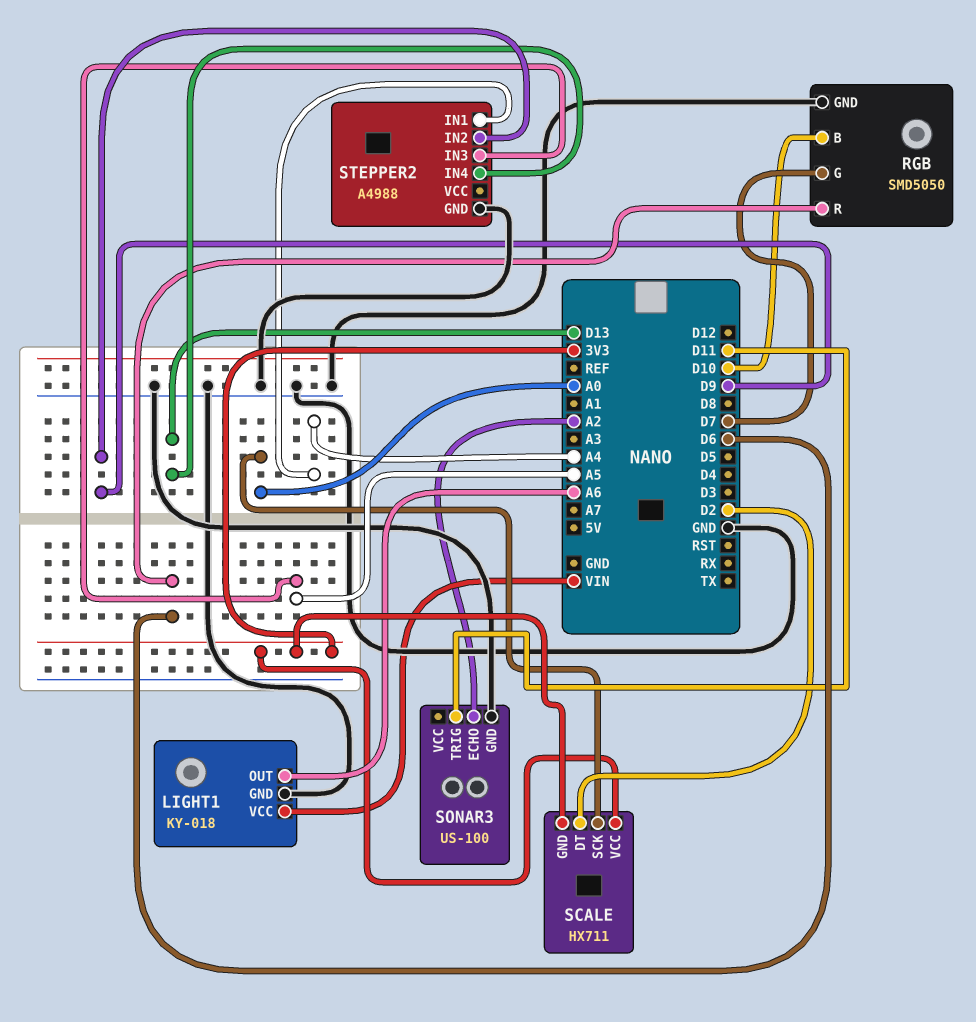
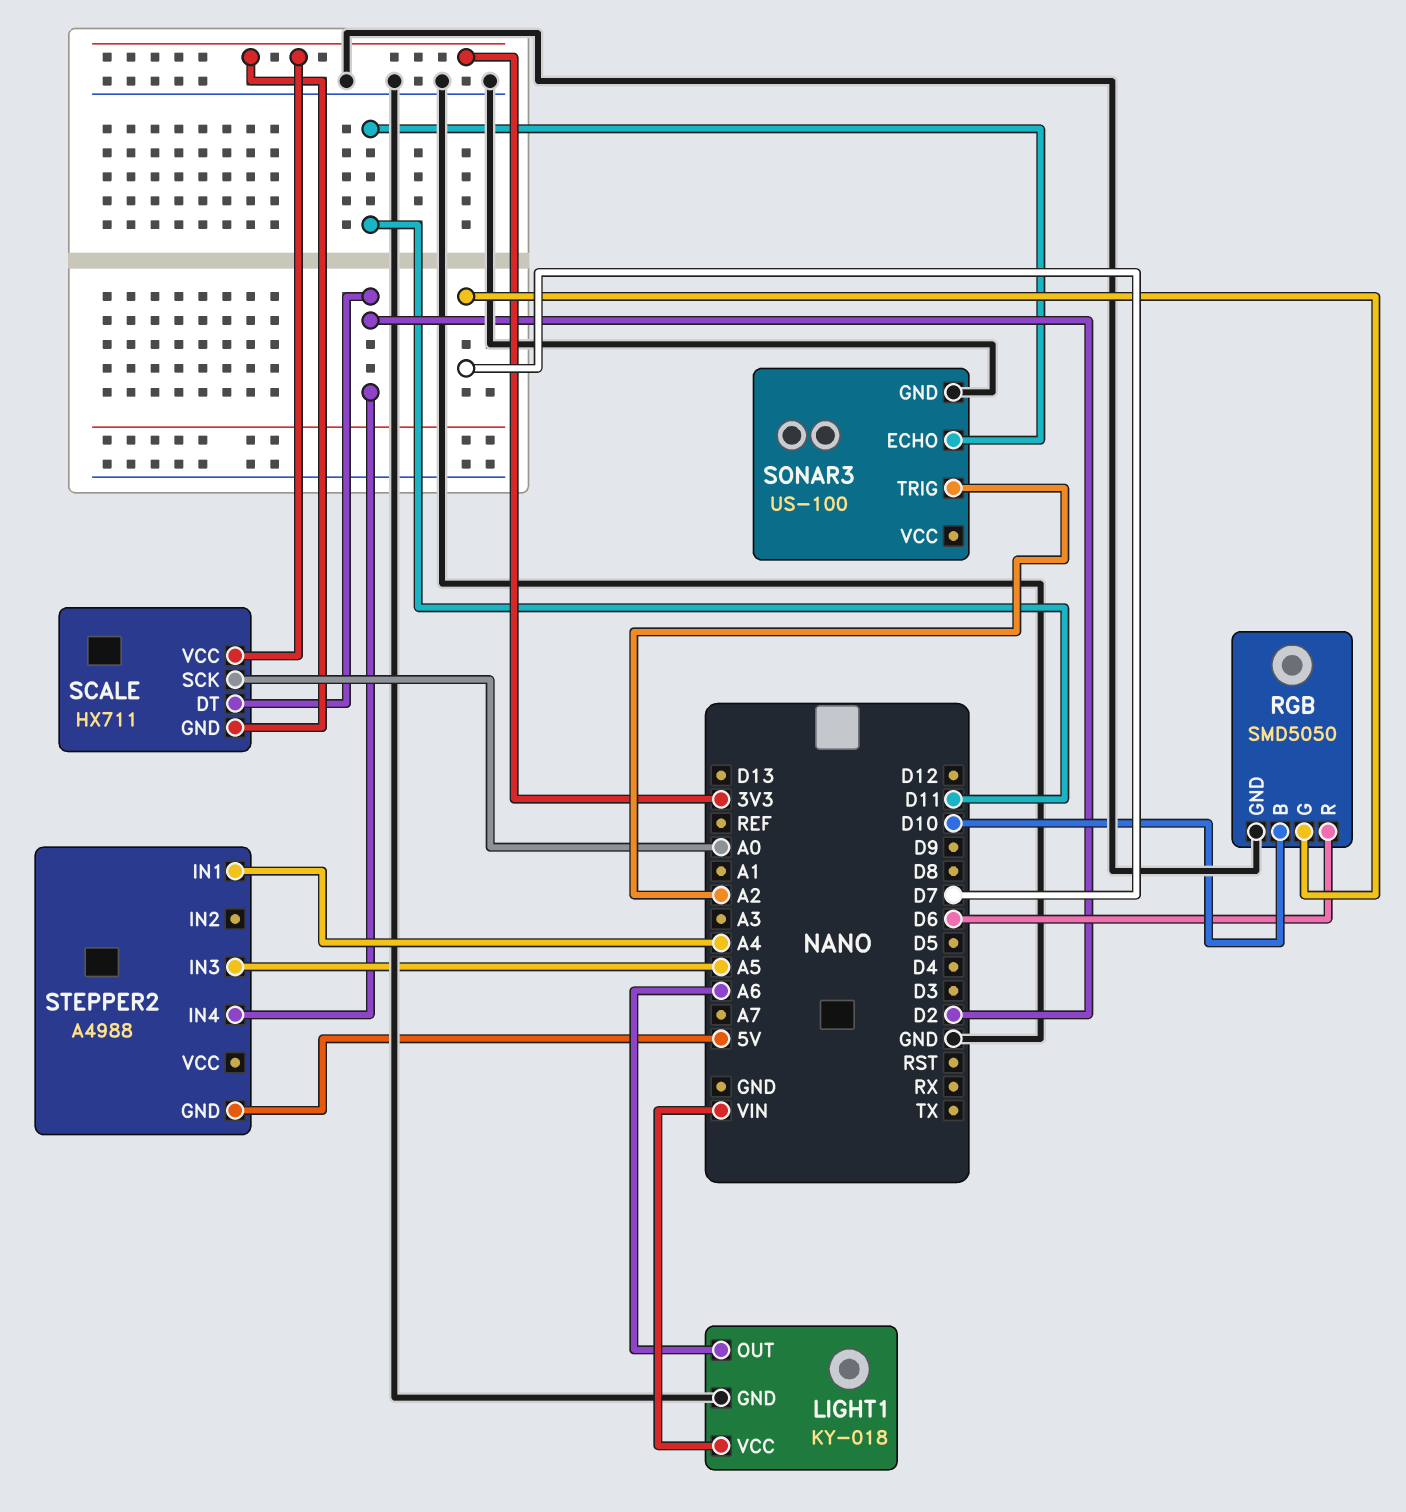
SONAR3 pin ECHO: A2 -> D11
SONAR3 pin TRIG: D11 -> A2
STEPPER2 pin GND: GND -> 5V
STEPPER2 pin IN2: D9 -> none
STEPPER2 pin IN4: D13 -> D2

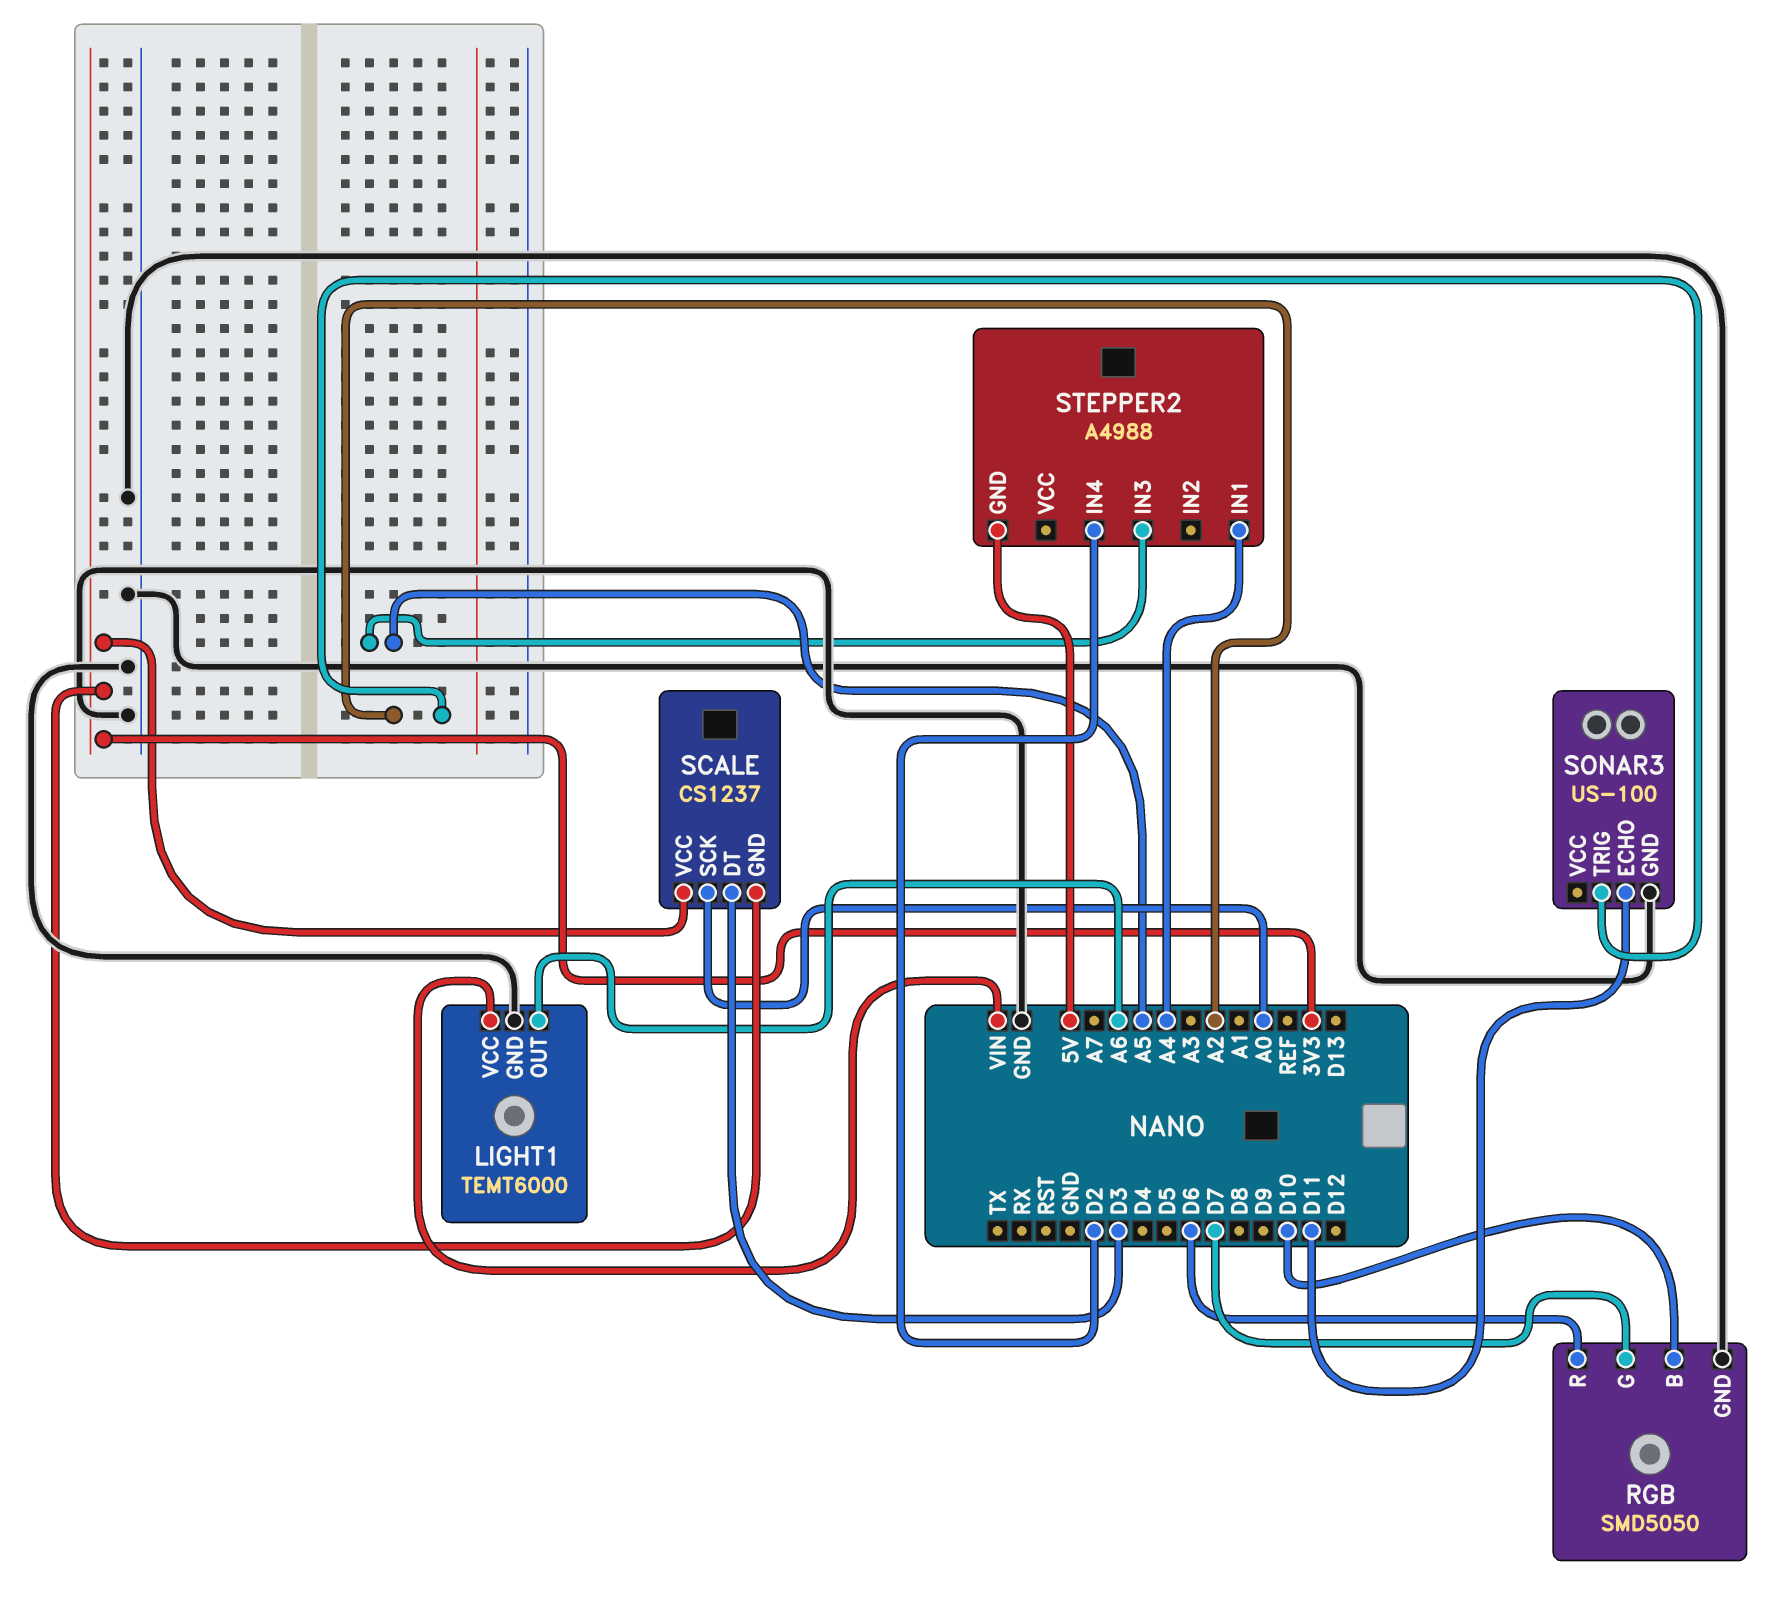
LIGHT1: KY-018 -> TEMT6000
SCALE: HX711 -> CS1237
SCALE pin DT: D2 -> D3

